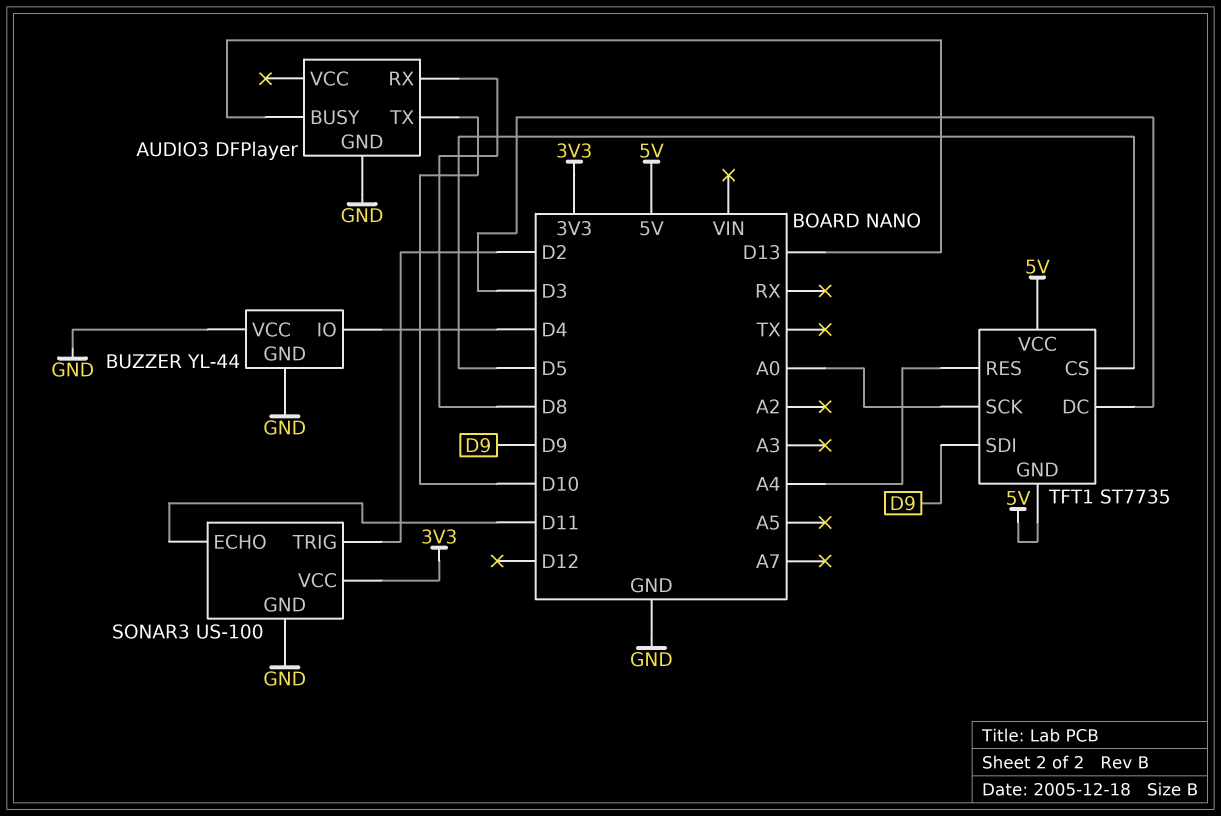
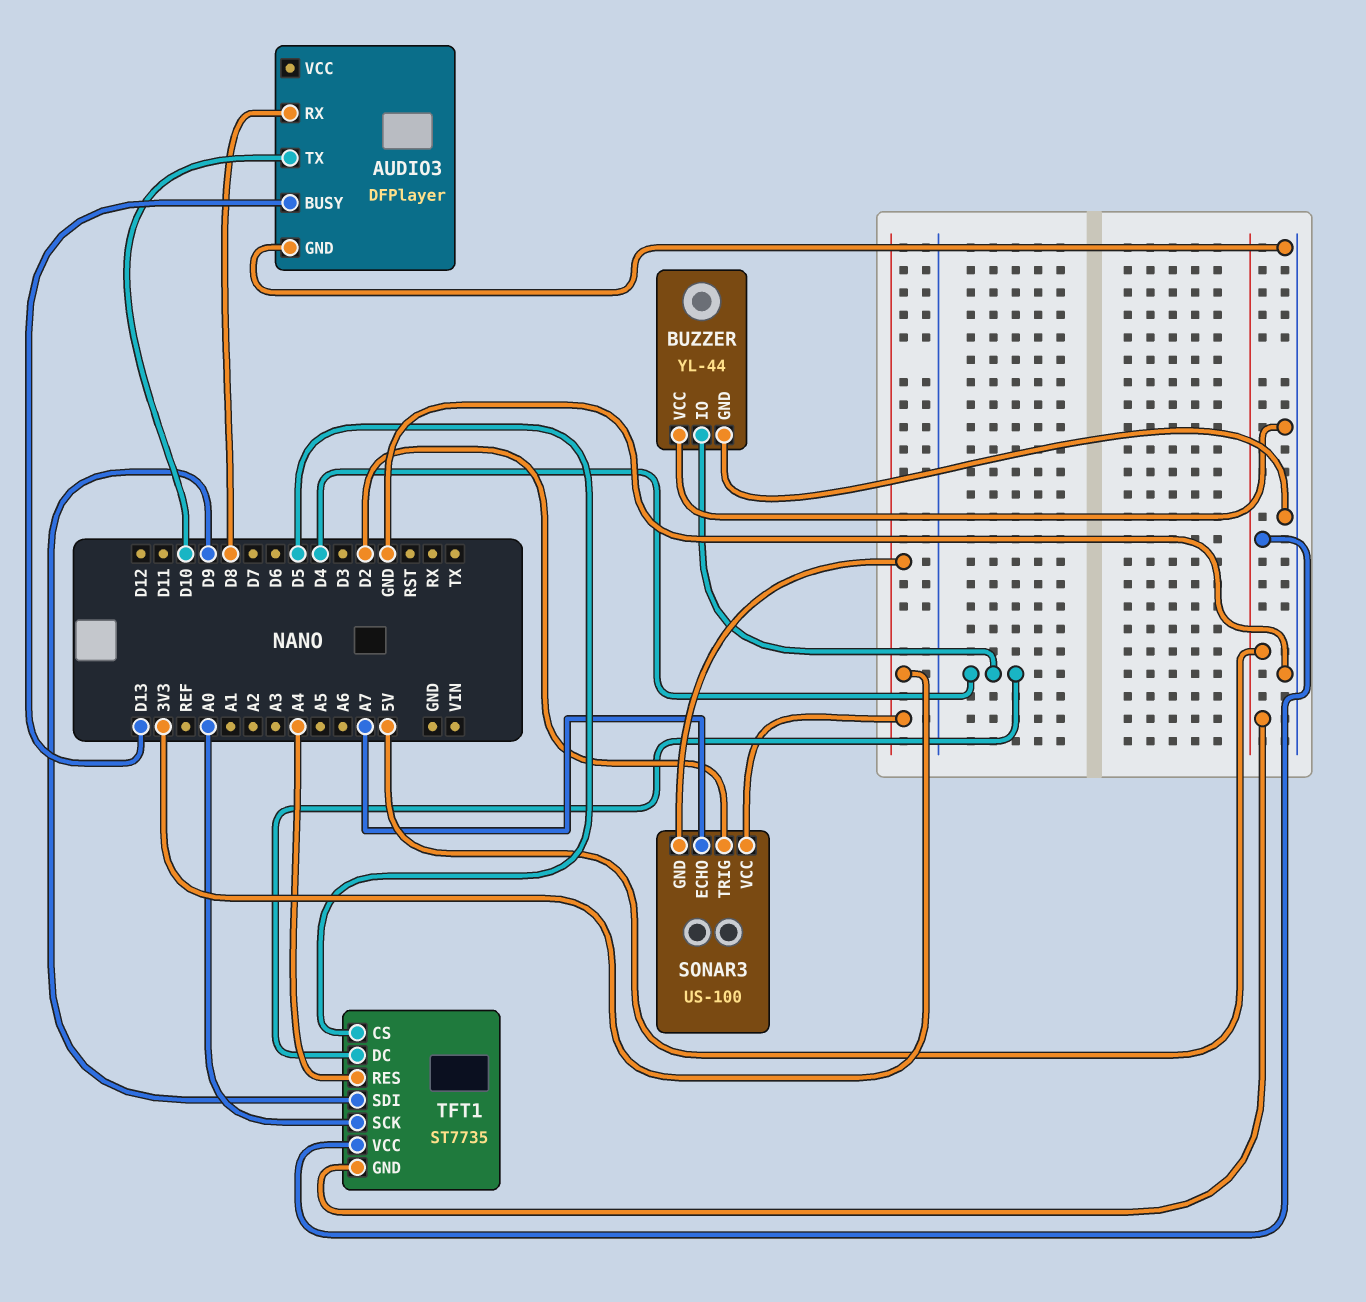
SONAR3 pin ECHO: D11 -> A7
SONAR3 pin GND: GND -> 3V3
TFT1 pin DC: D3 -> D4

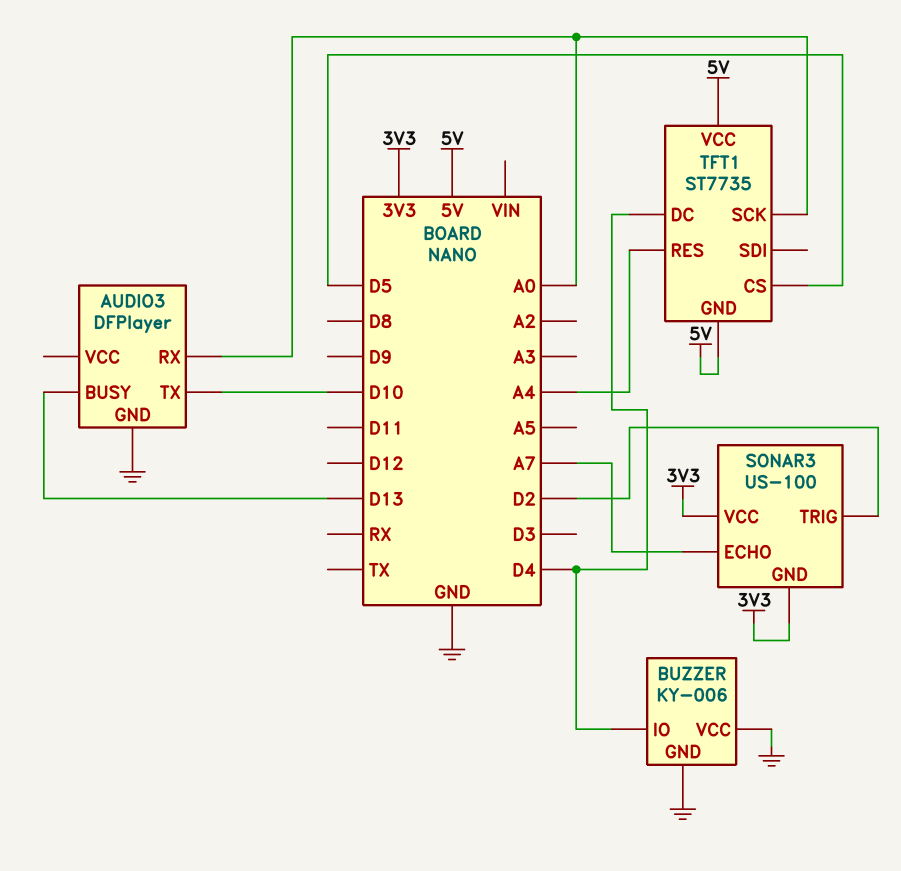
AUDIO3 pin RX: D8 -> A0
BUZZER: YL-44 -> KY-006
TFT1 pin SDI: D9 -> none

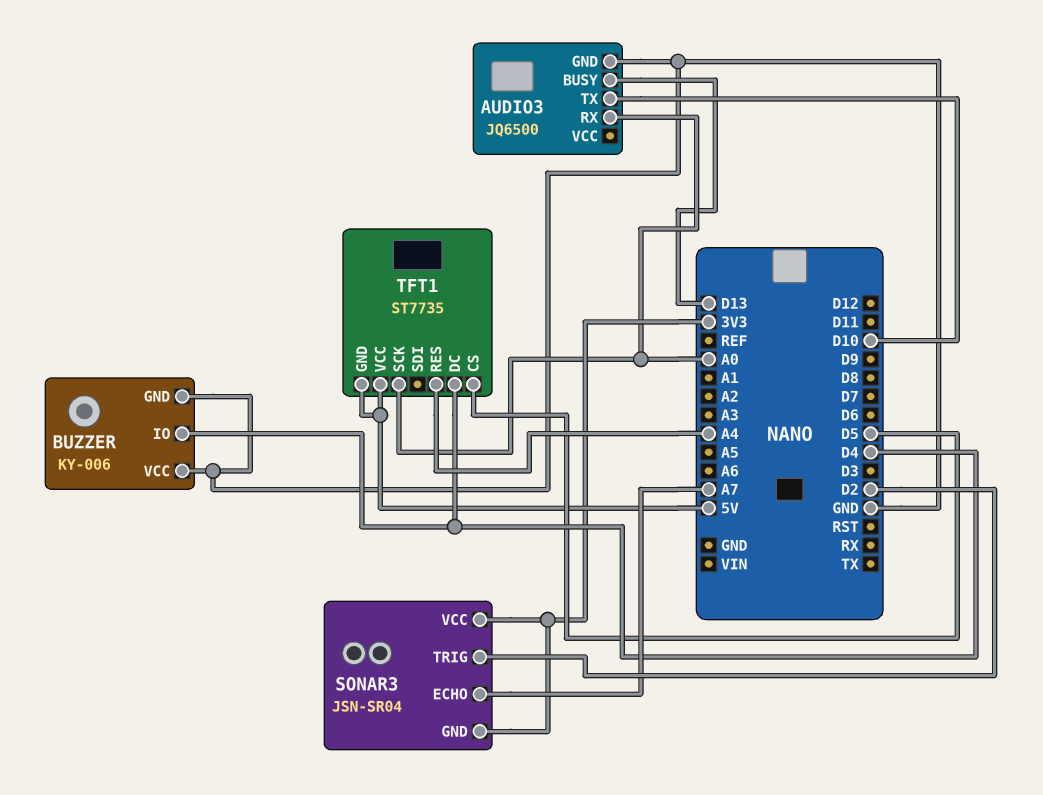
AUDIO3: DFPlayer -> JQ6500
SONAR3: US-100 -> JSN-SR04

